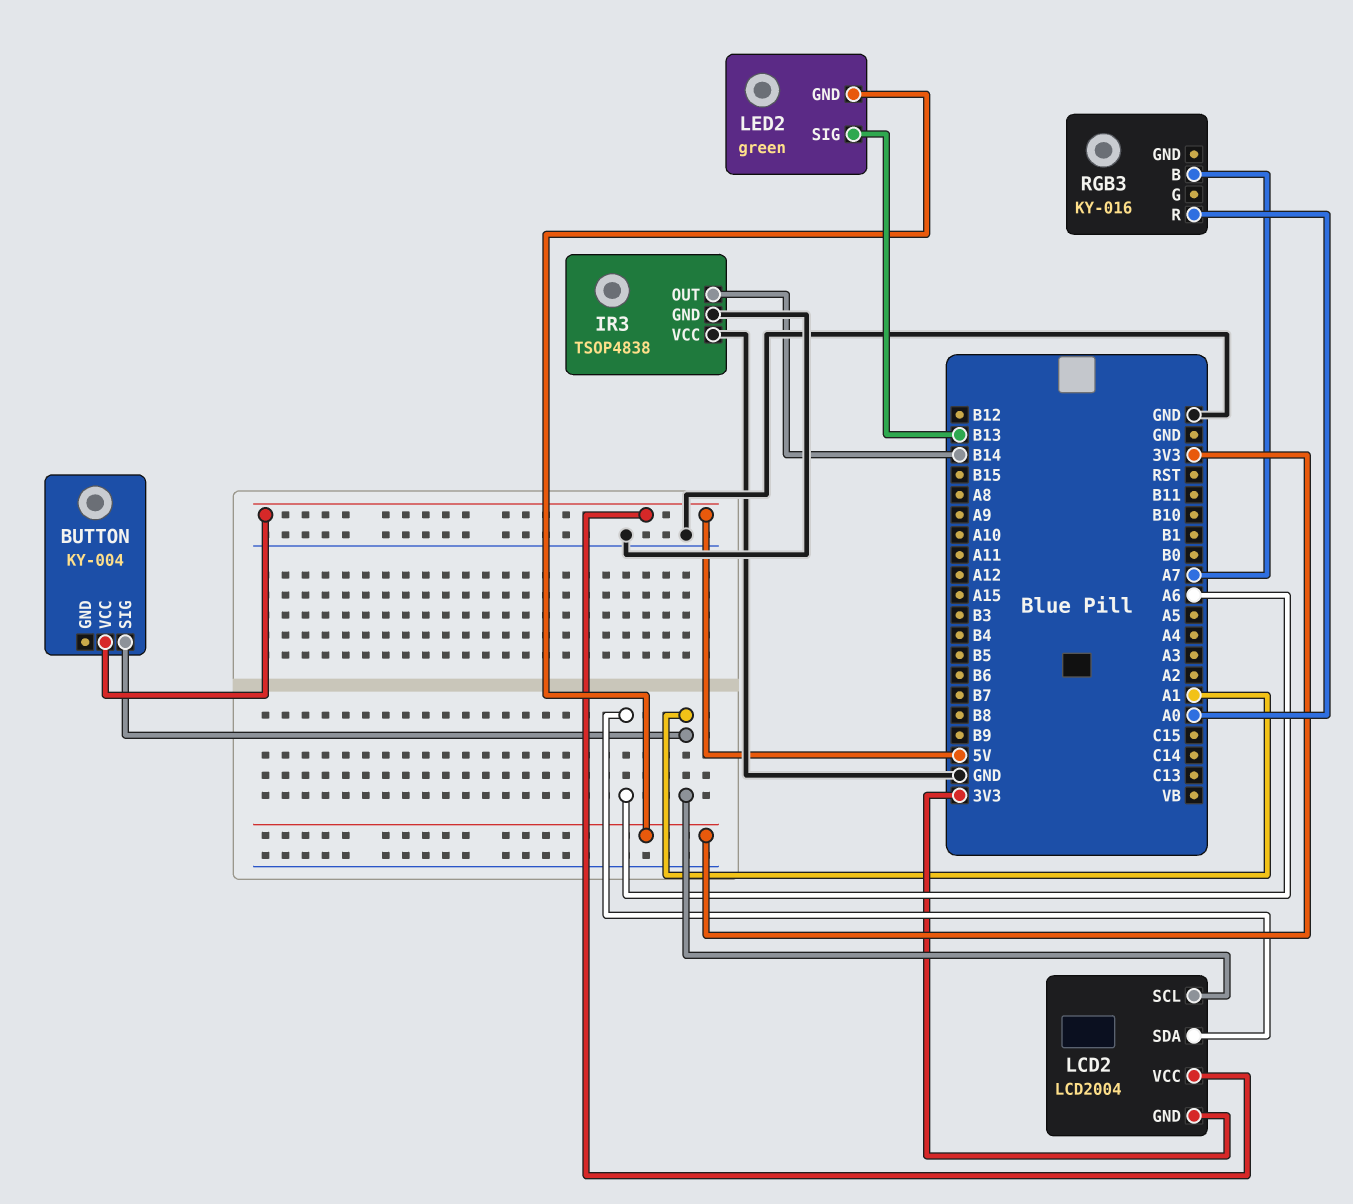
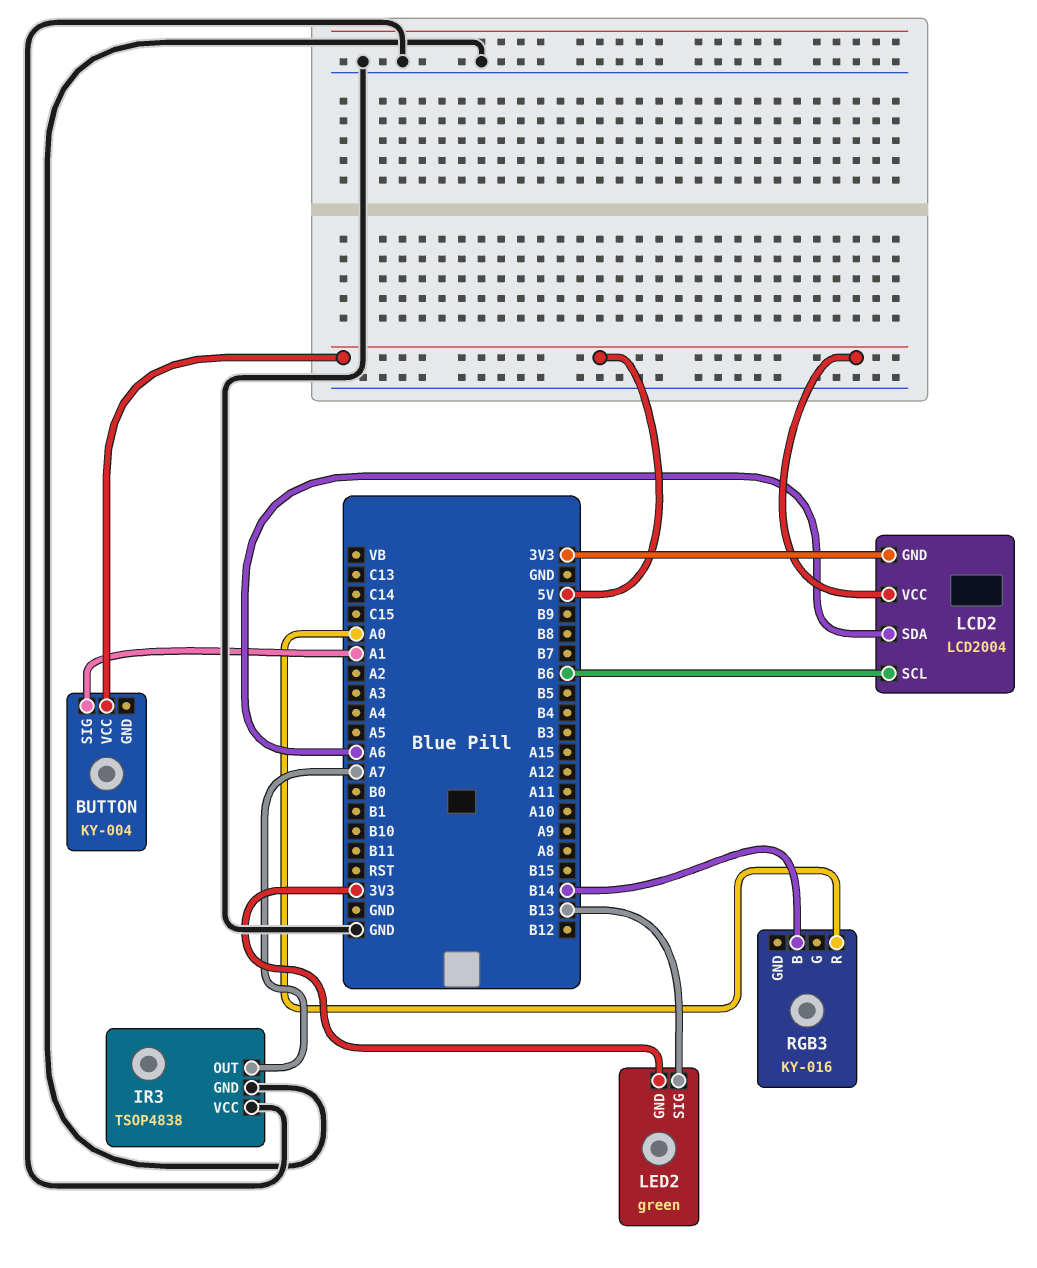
IR3 pin OUT: B14 -> A7
LCD2 pin SCL: A1 -> B6
RGB3 pin B: A7 -> B14

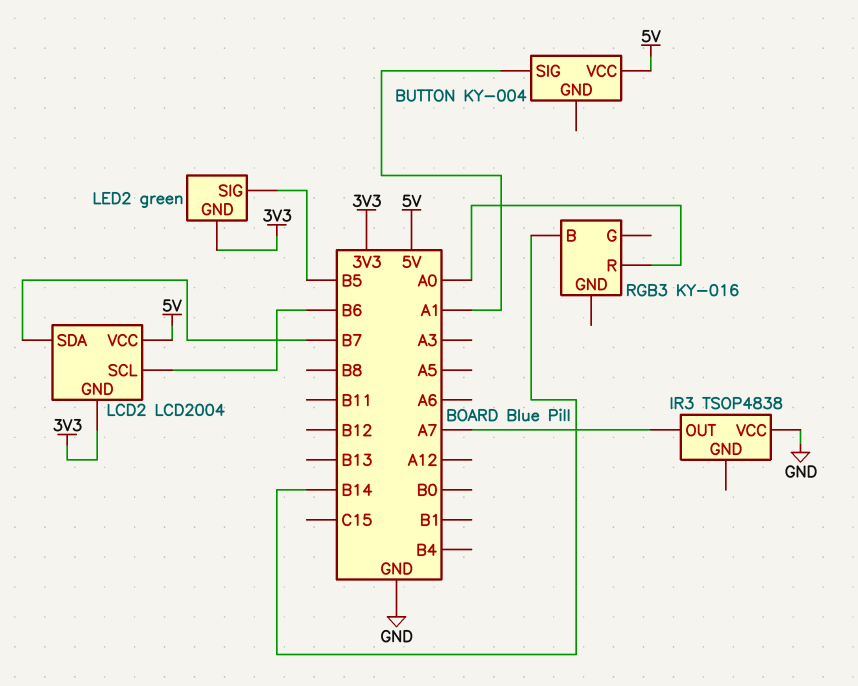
IR3 pin GND: GND -> none
LCD2 pin SDA: A6 -> B7
LED2 pin SIG: B13 -> B5

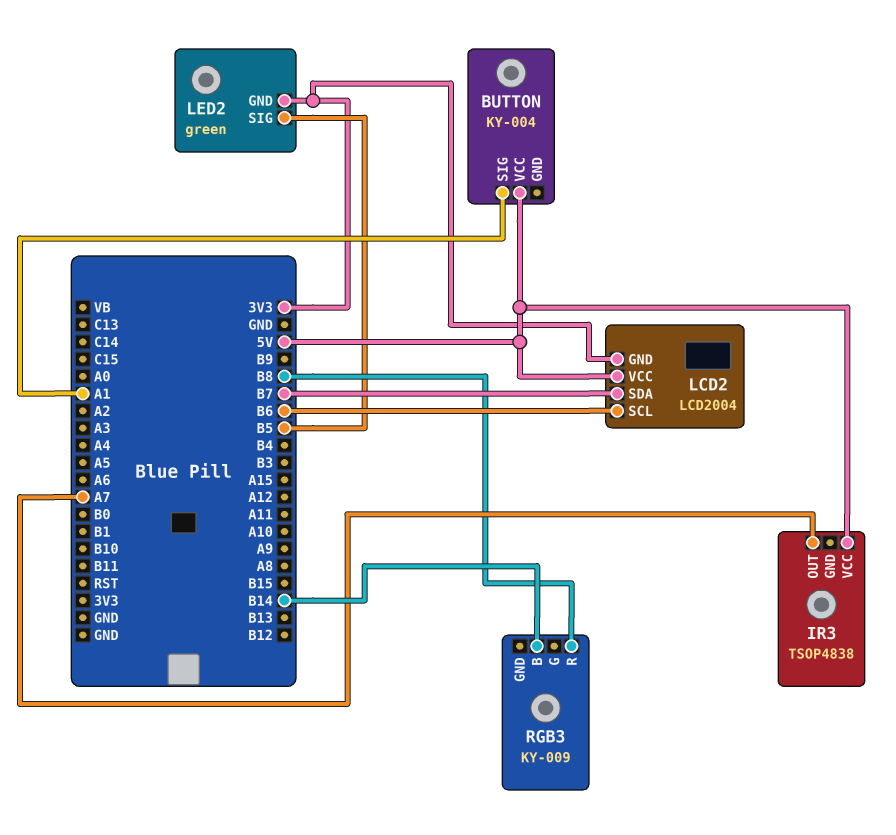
IR3 pin VCC: GND -> 5V
RGB3: KY-016 -> KY-009
RGB3 pin R: A0 -> B8

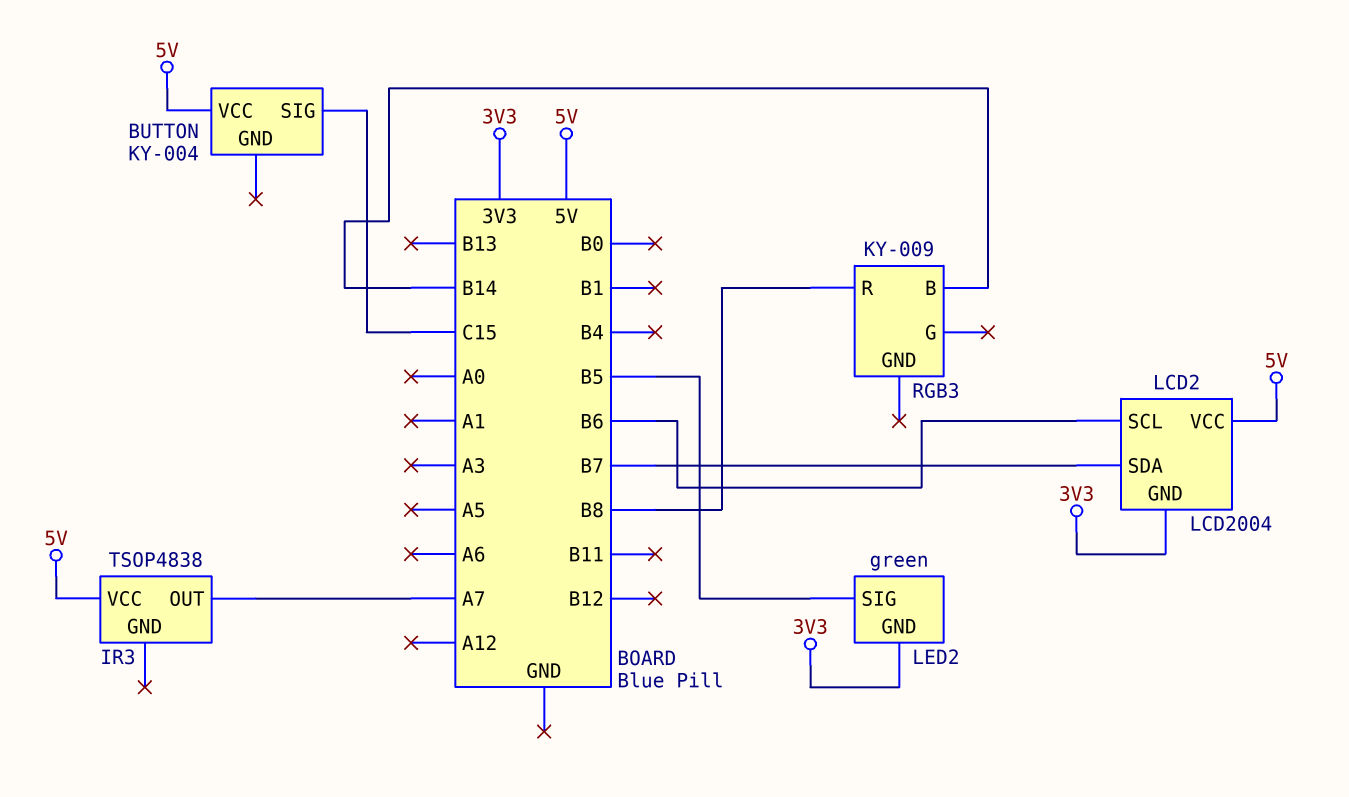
BUTTON pin SIG: A1 -> C15

